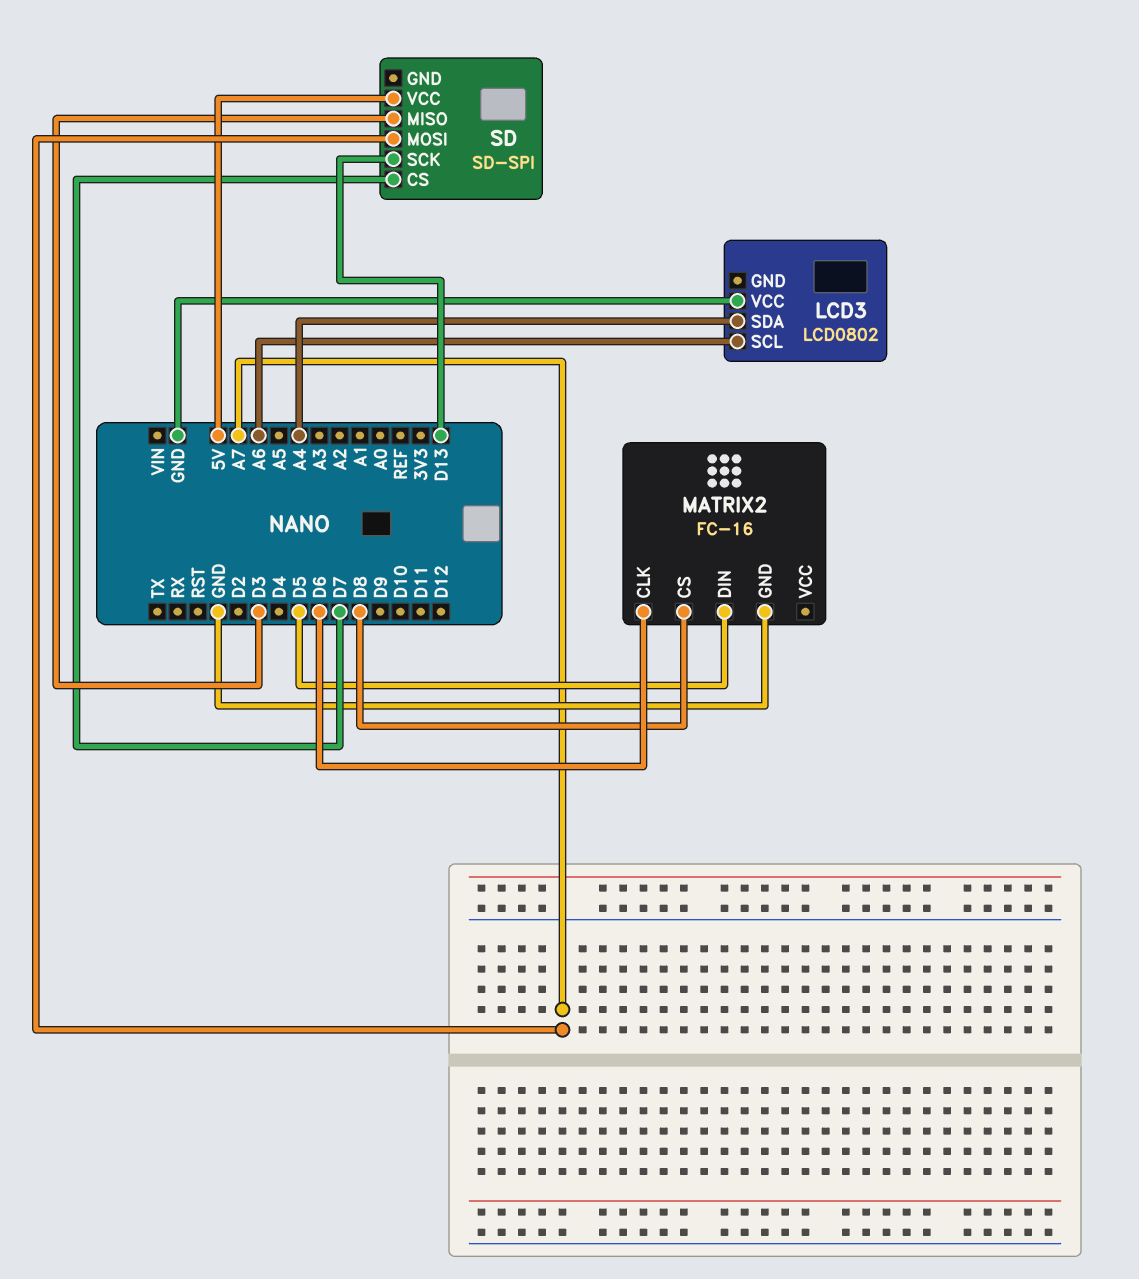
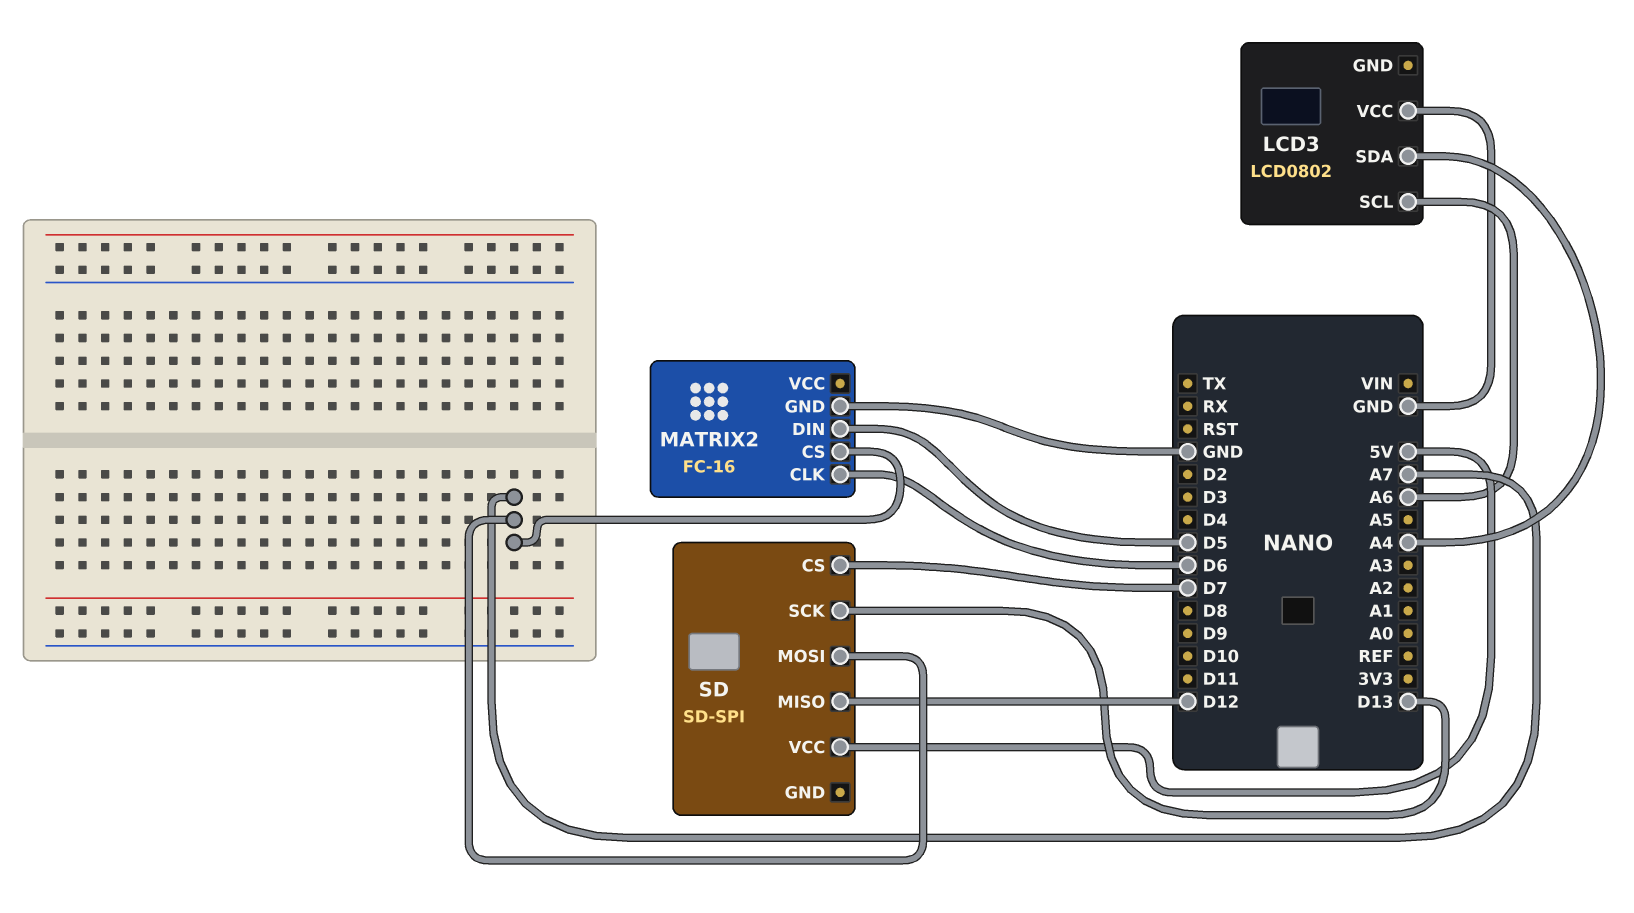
MATRIX2 pin CS: D8 -> A7
SD pin MISO: D3 -> D12

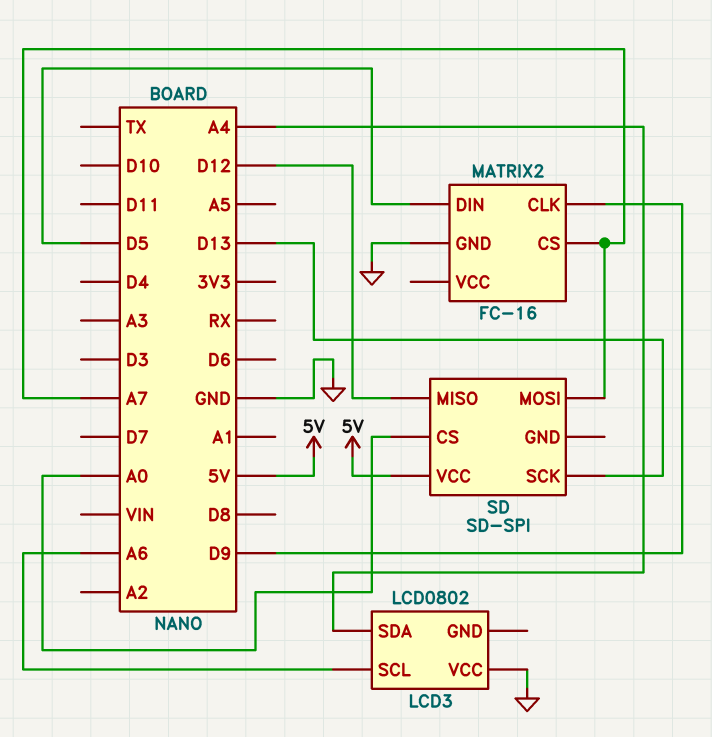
MATRIX2 pin CLK: D6 -> D9
SD pin CS: D7 -> A0

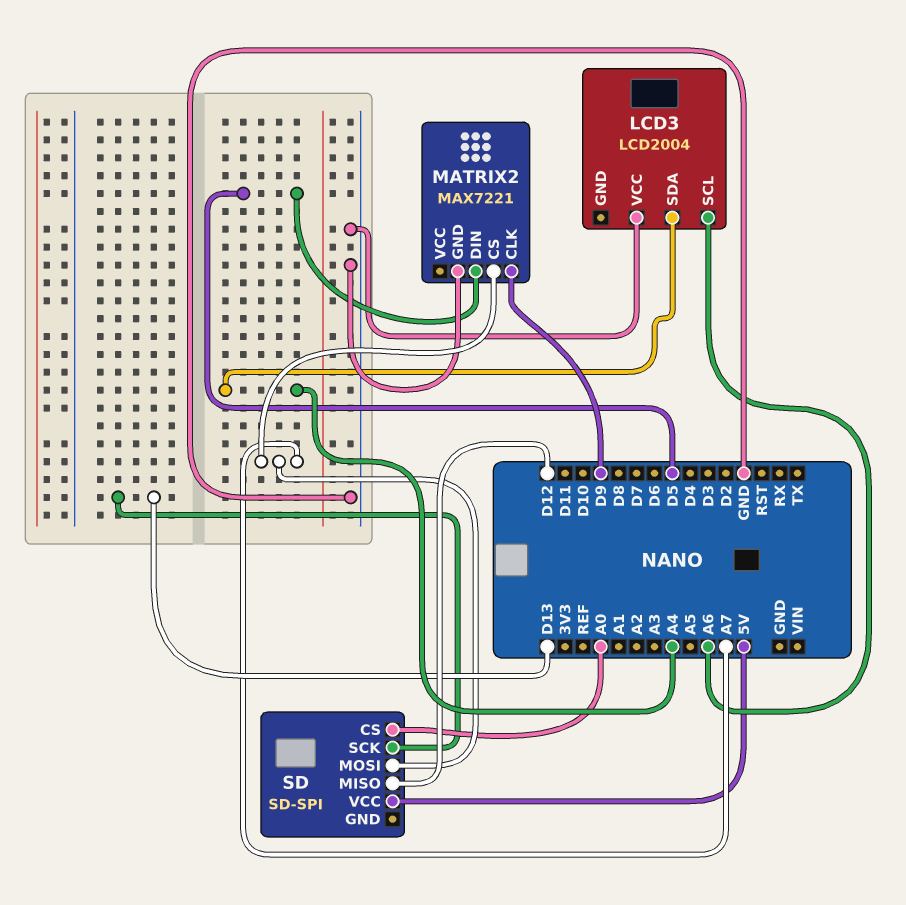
LCD3: LCD0802 -> LCD2004
MATRIX2: FC-16 -> MAX7221

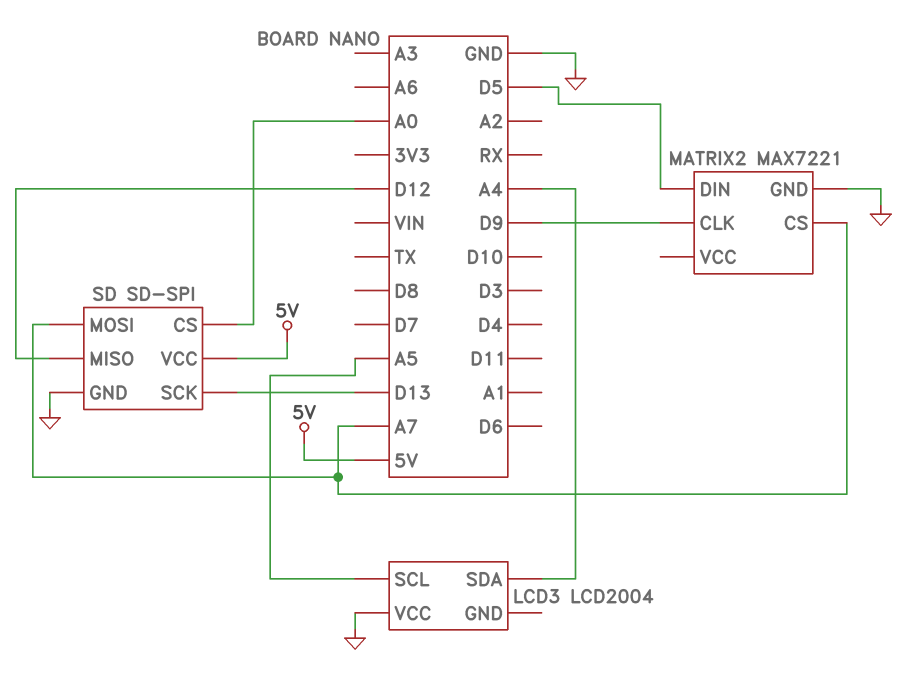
LCD3 pin SCL: A6 -> A5
SD pin GND: none -> GND

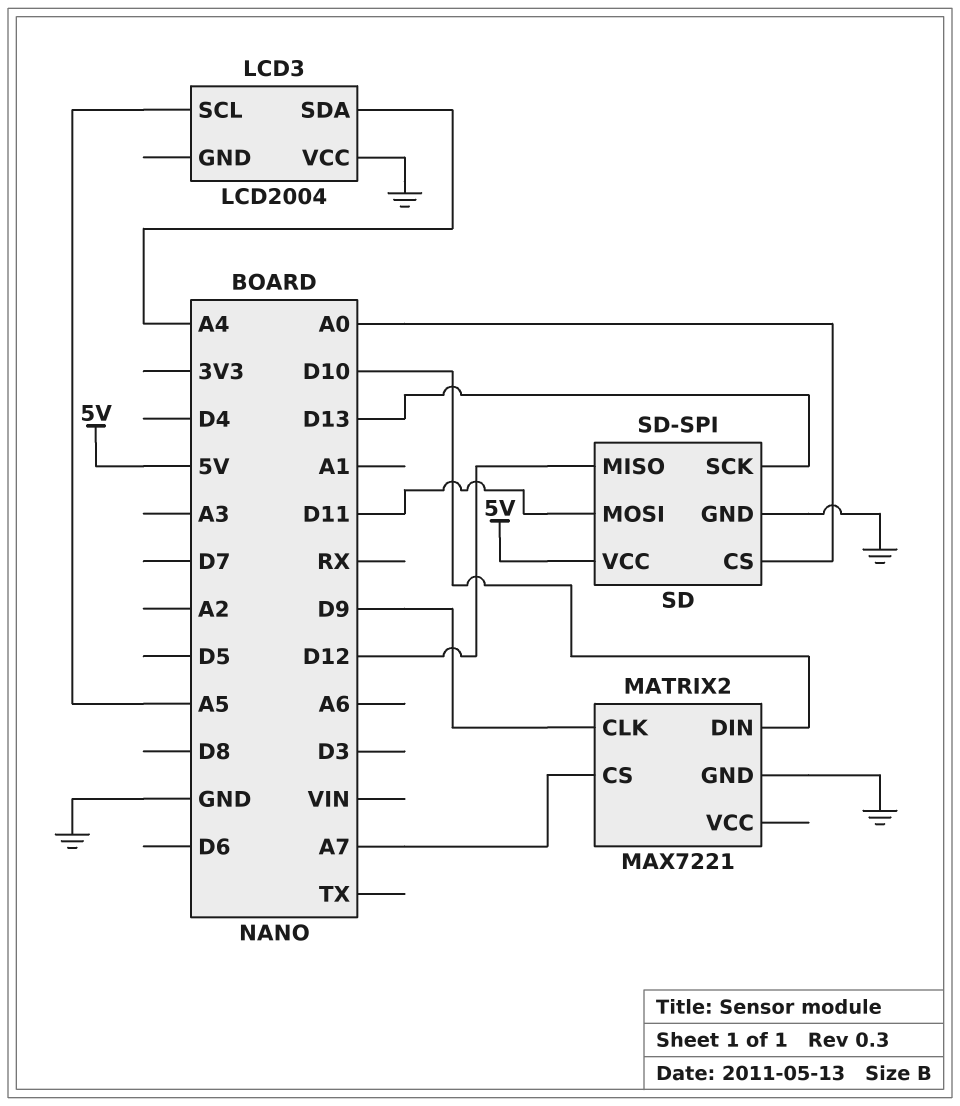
MATRIX2 pin DIN: D5 -> D10
SD pin MOSI: A7 -> D11

